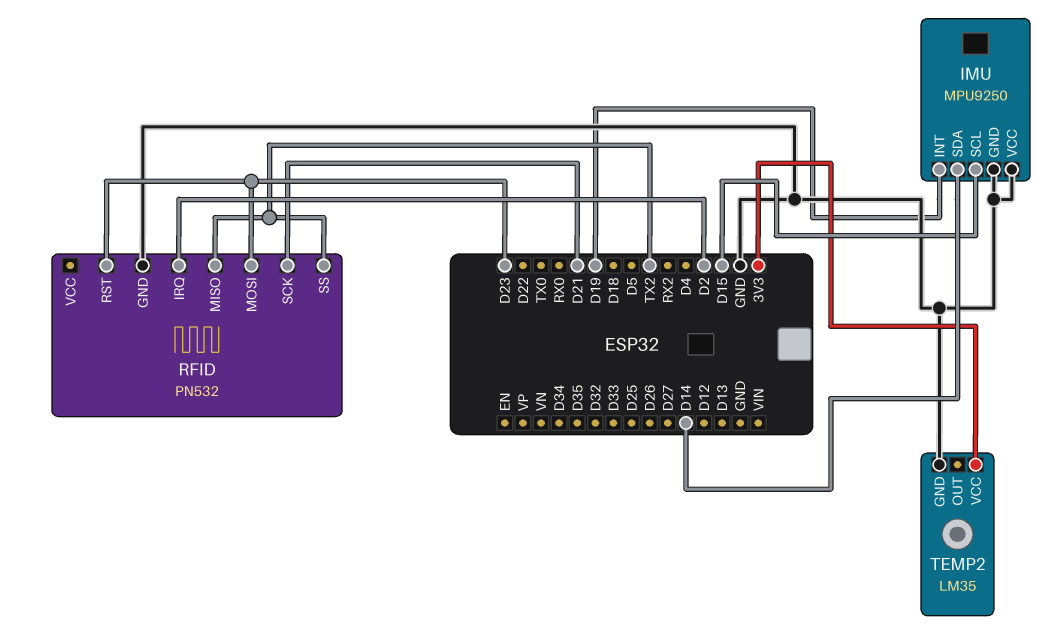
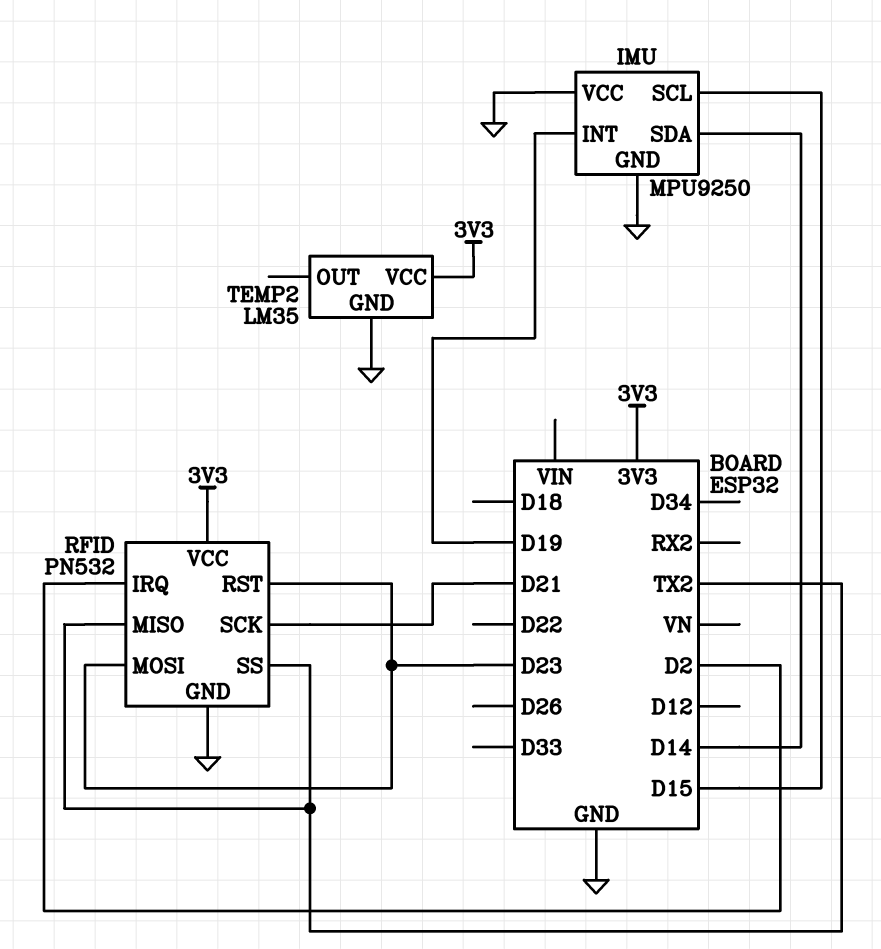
RFID pin VCC: none -> 3V3

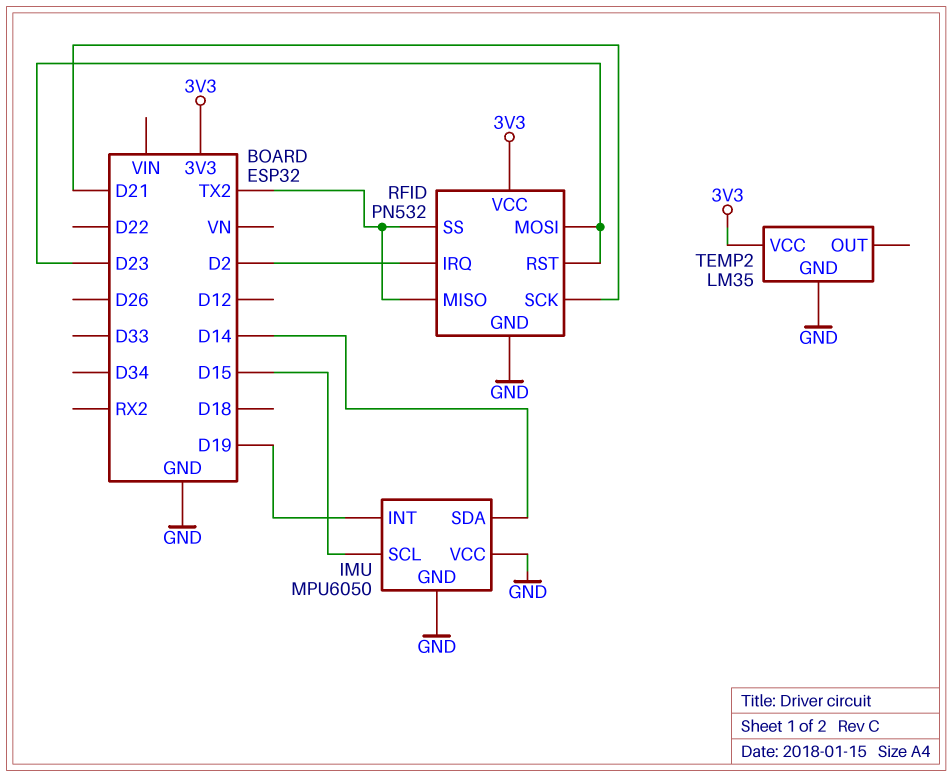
IMU: MPU9250 -> MPU6050

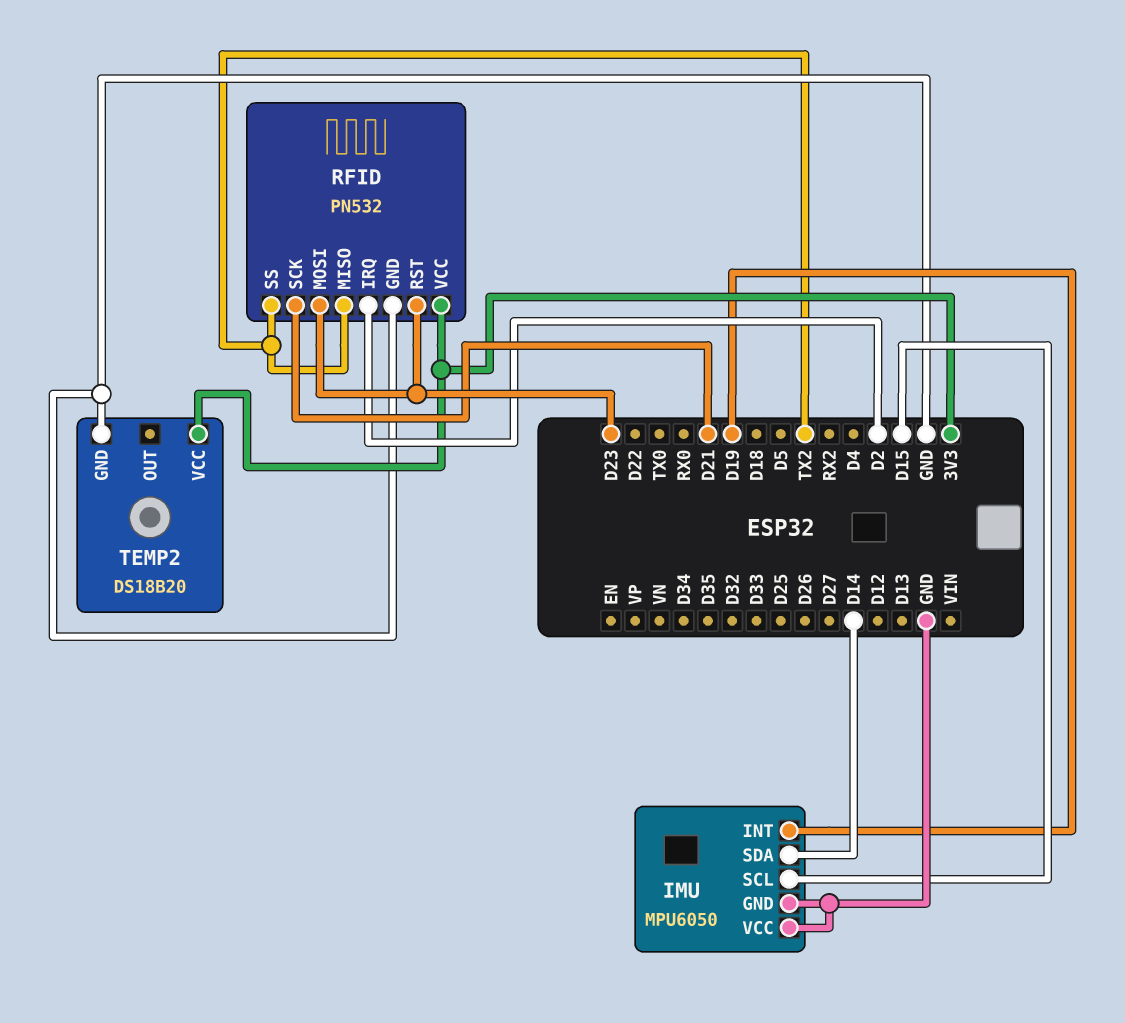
TEMP2: LM35 -> DS18B20

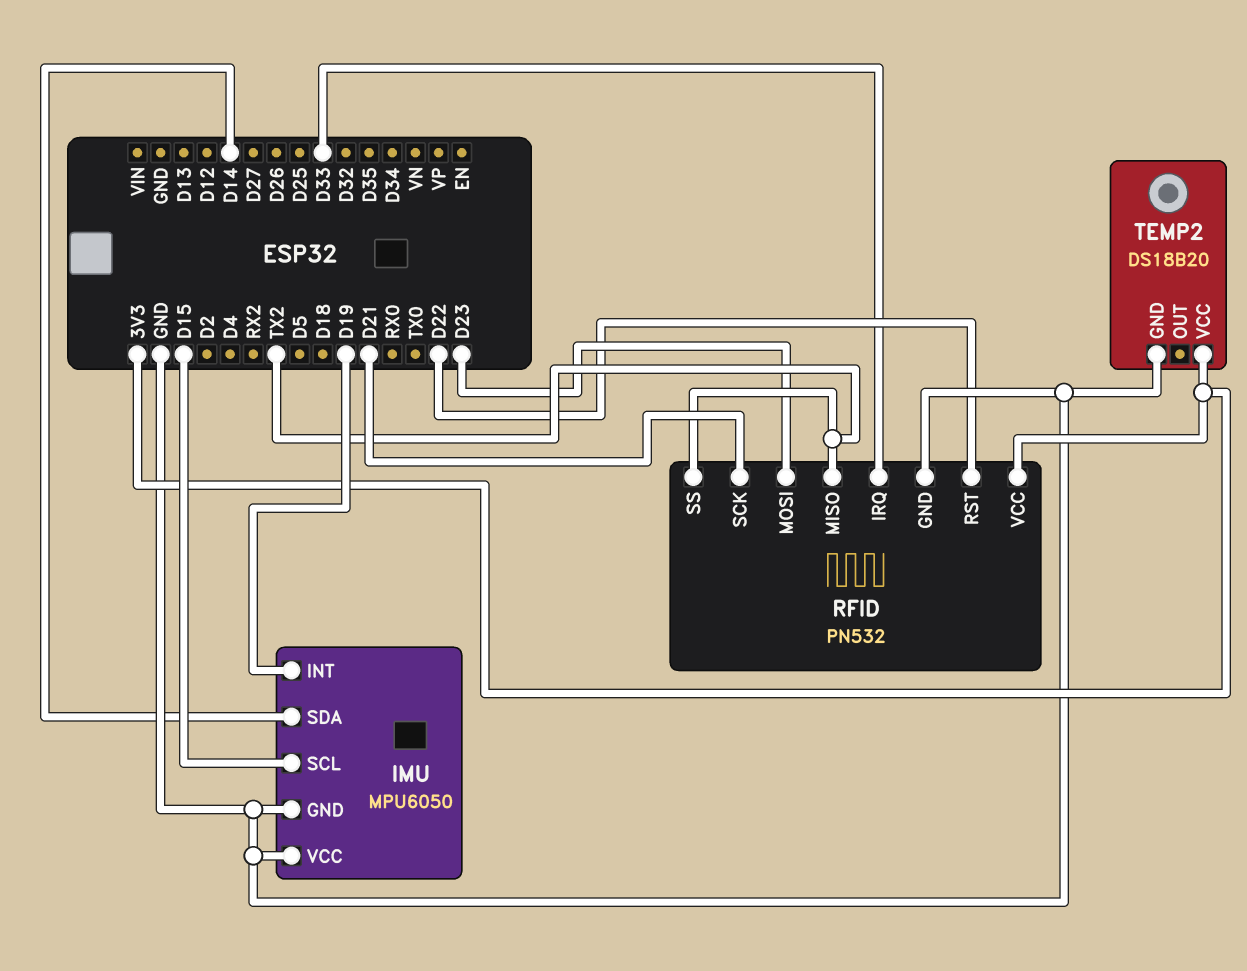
RFID pin IRQ: D2 -> D33
RFID pin RST: D23 -> D22

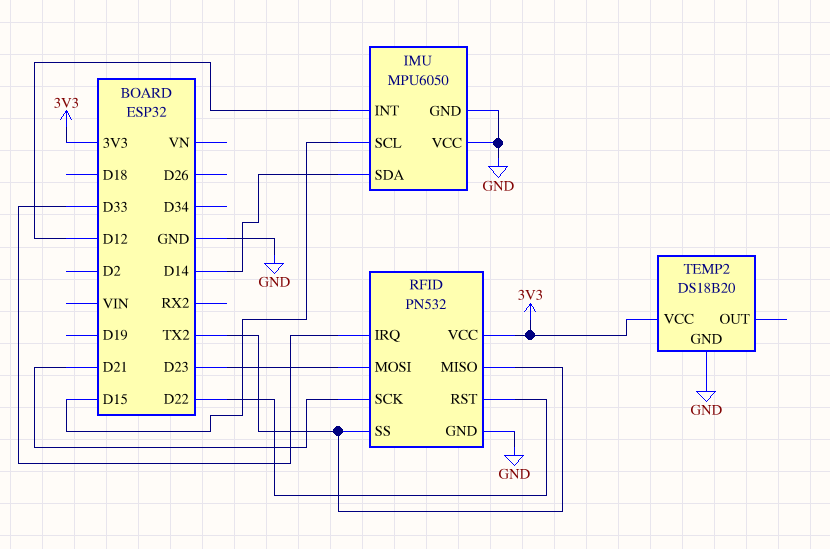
IMU pin INT: D19 -> D12

